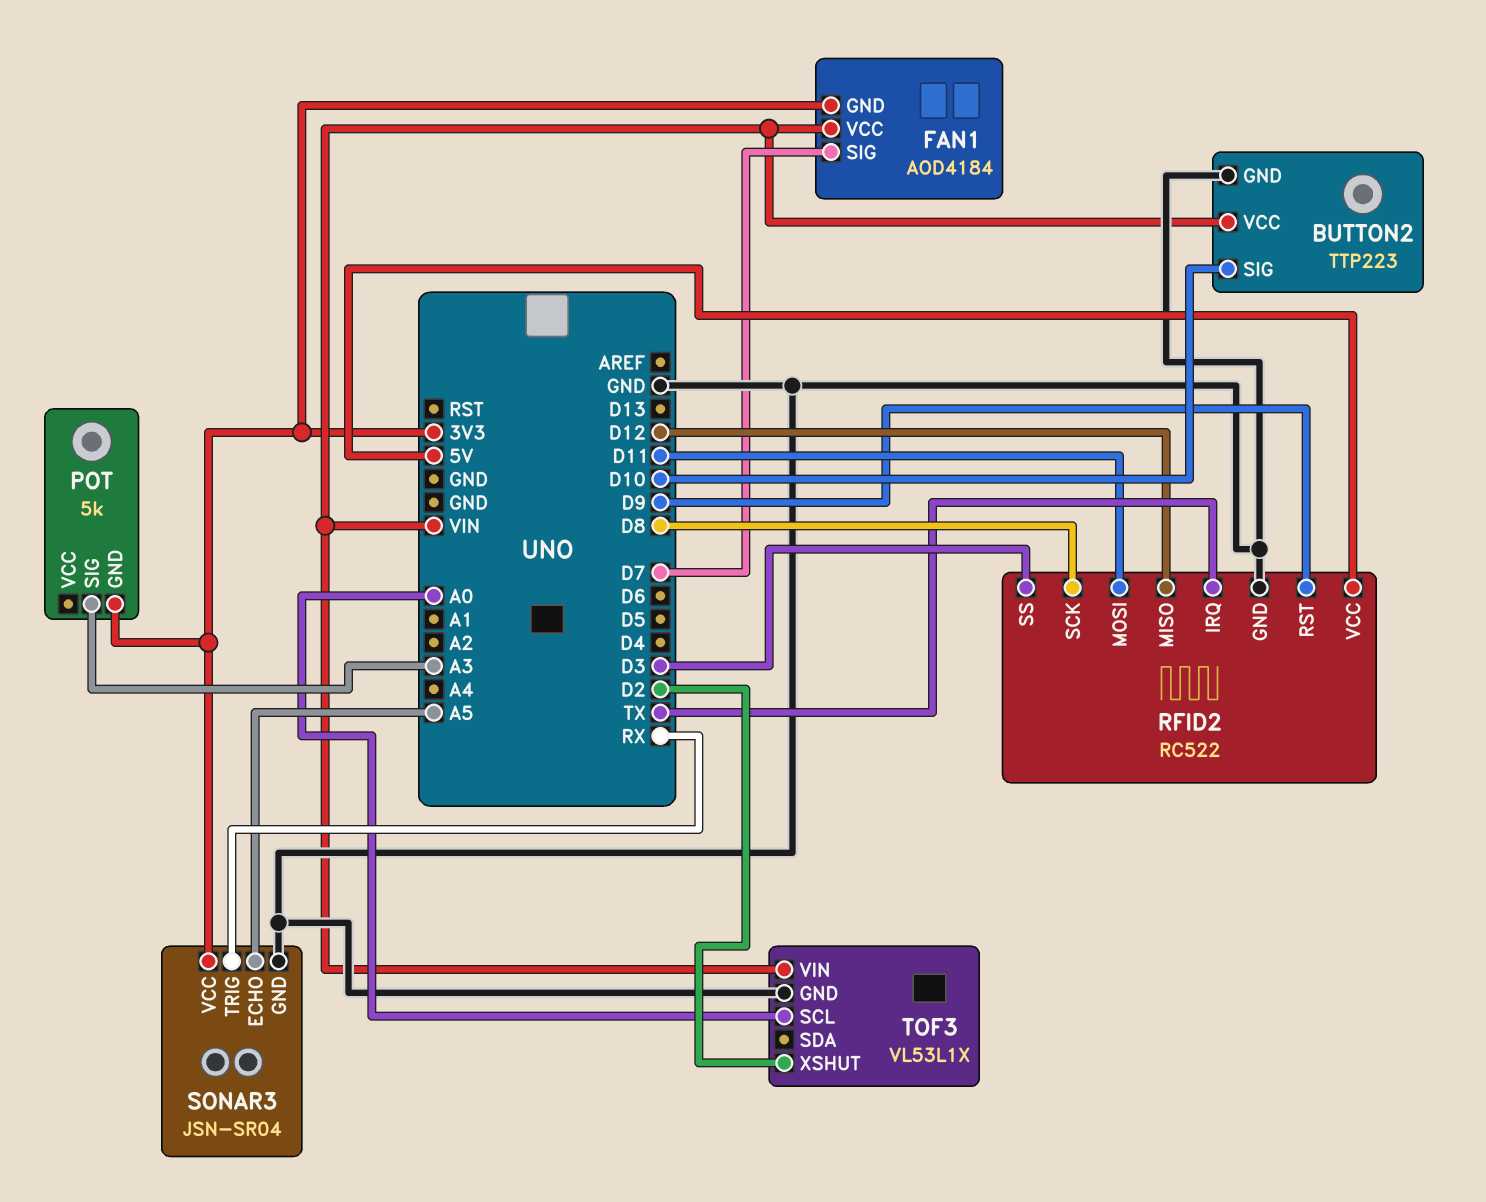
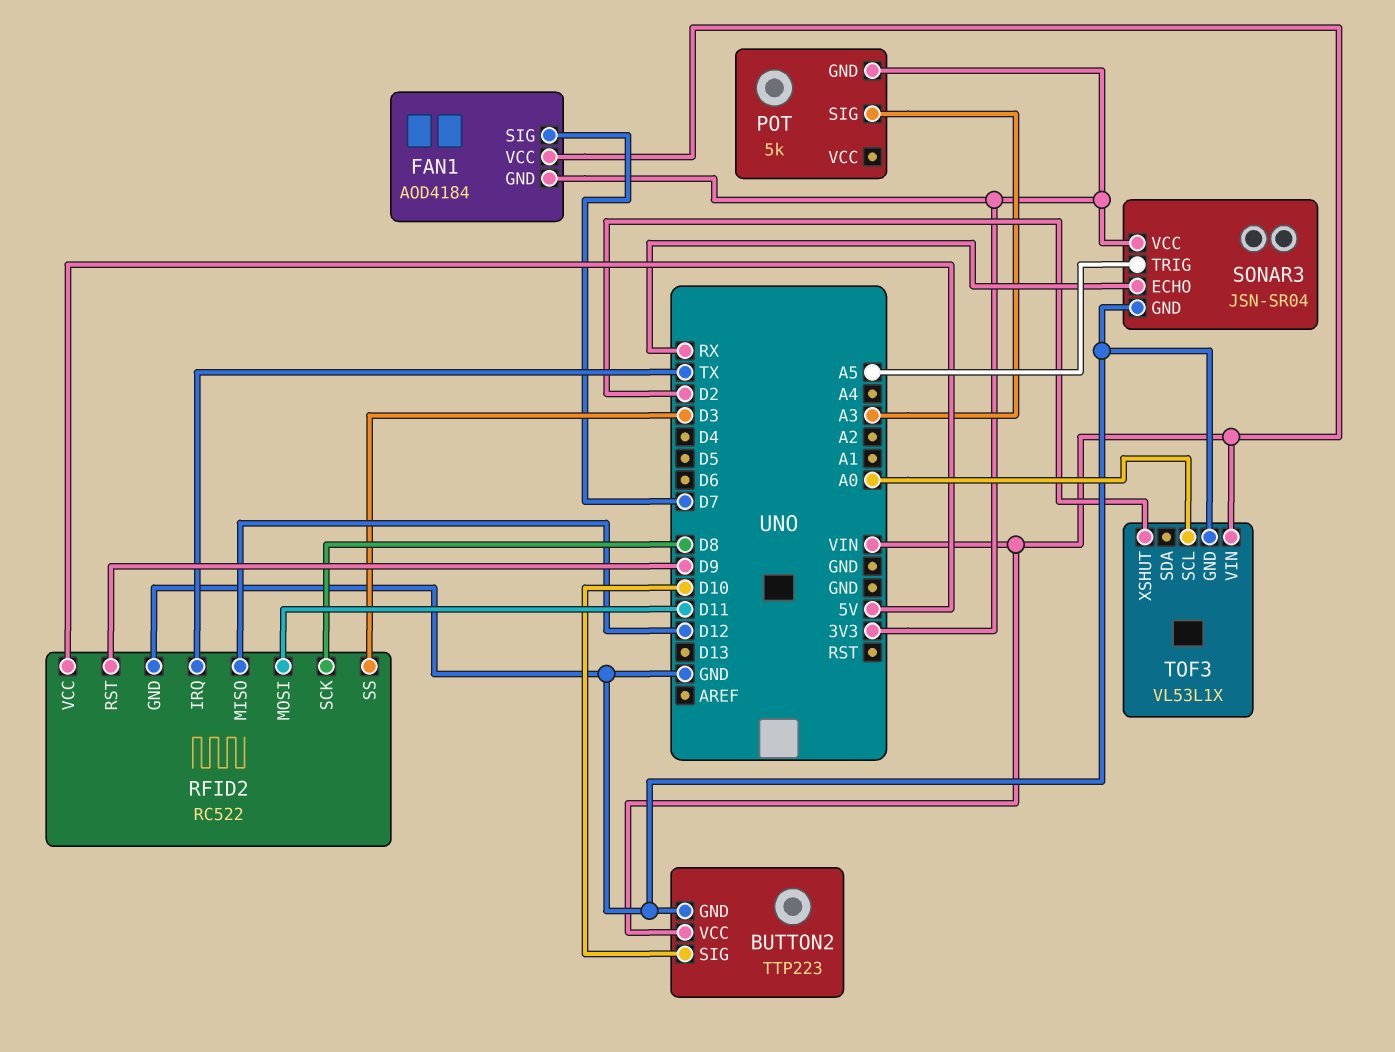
SONAR3 pin ECHO: A5 -> RX
SONAR3 pin TRIG: RX -> A5

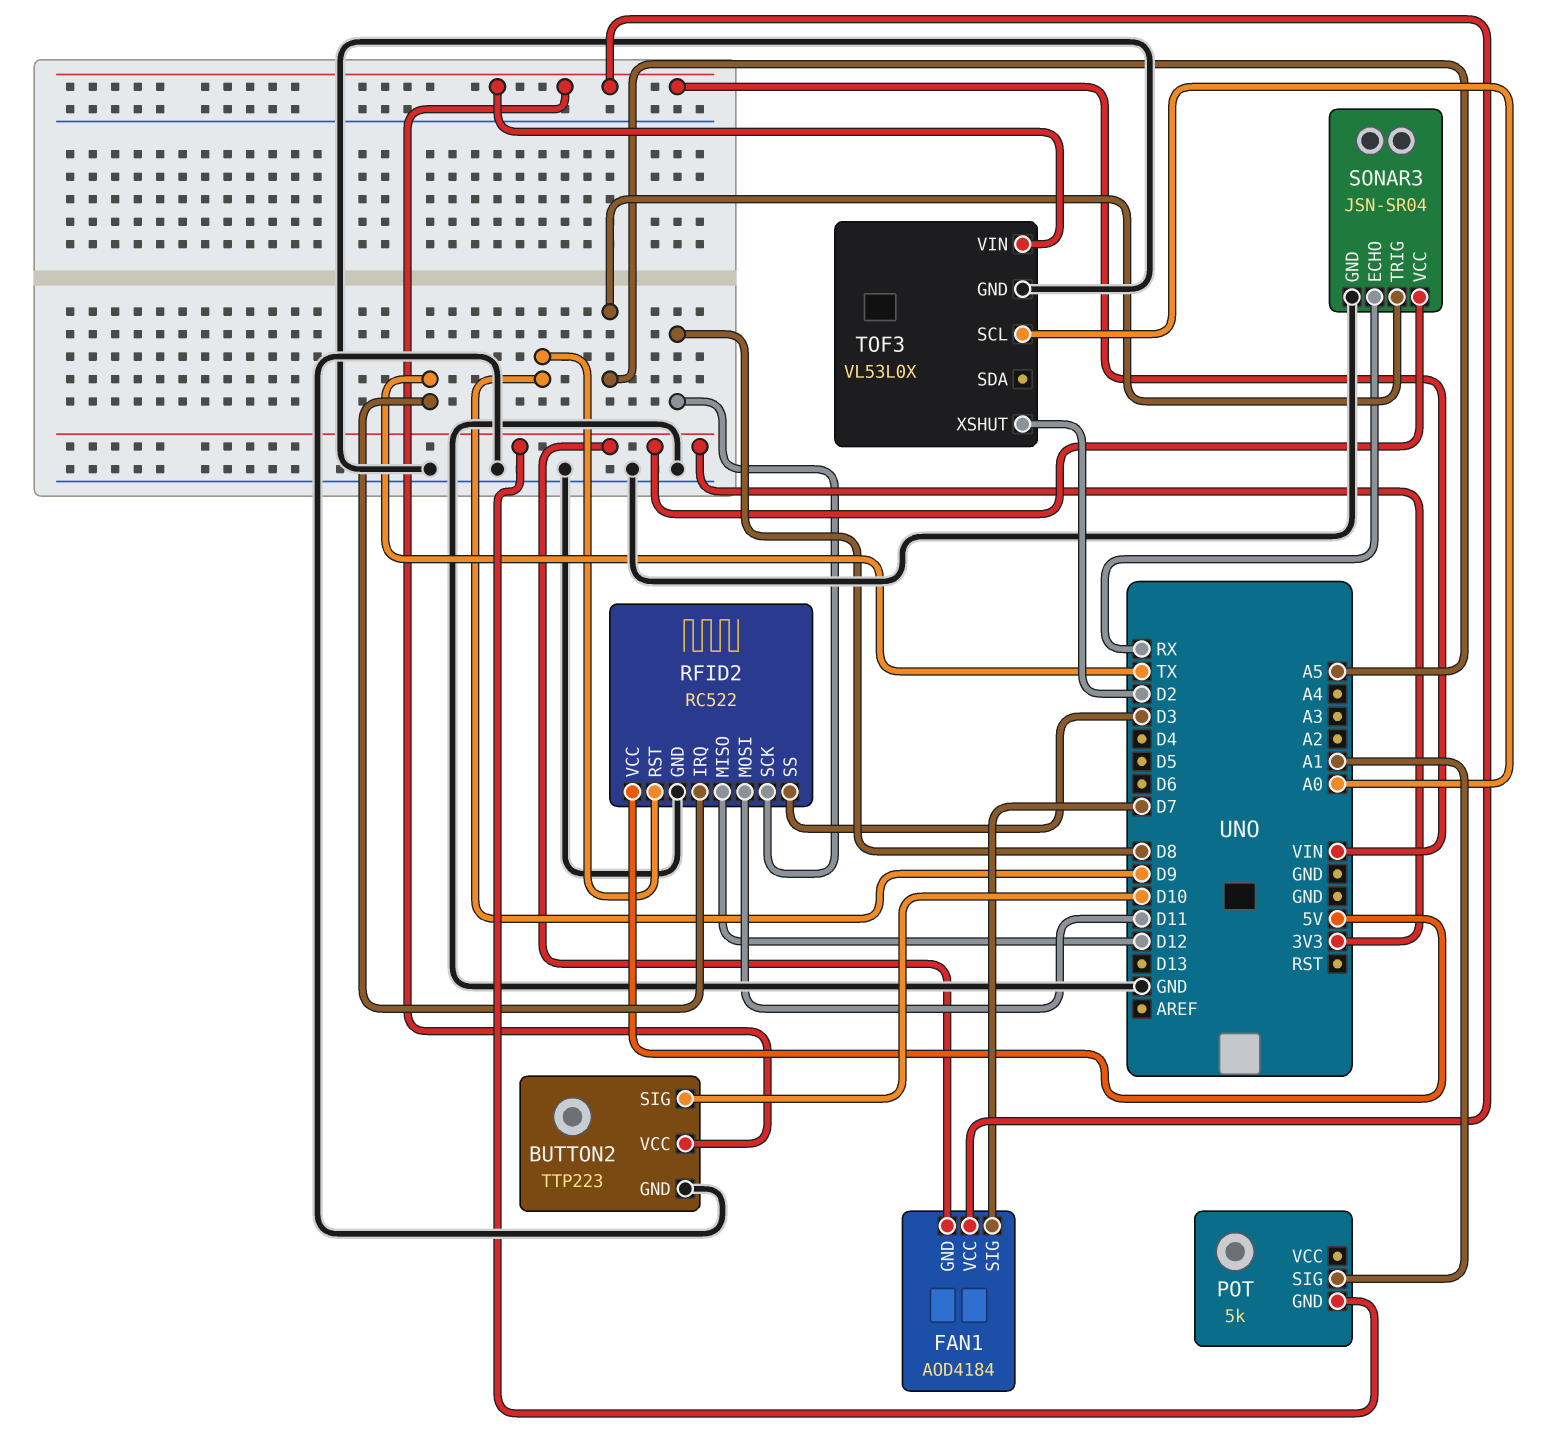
POT pin SIG: A3 -> A1
TOF3: VL53L1X -> VL53L0X

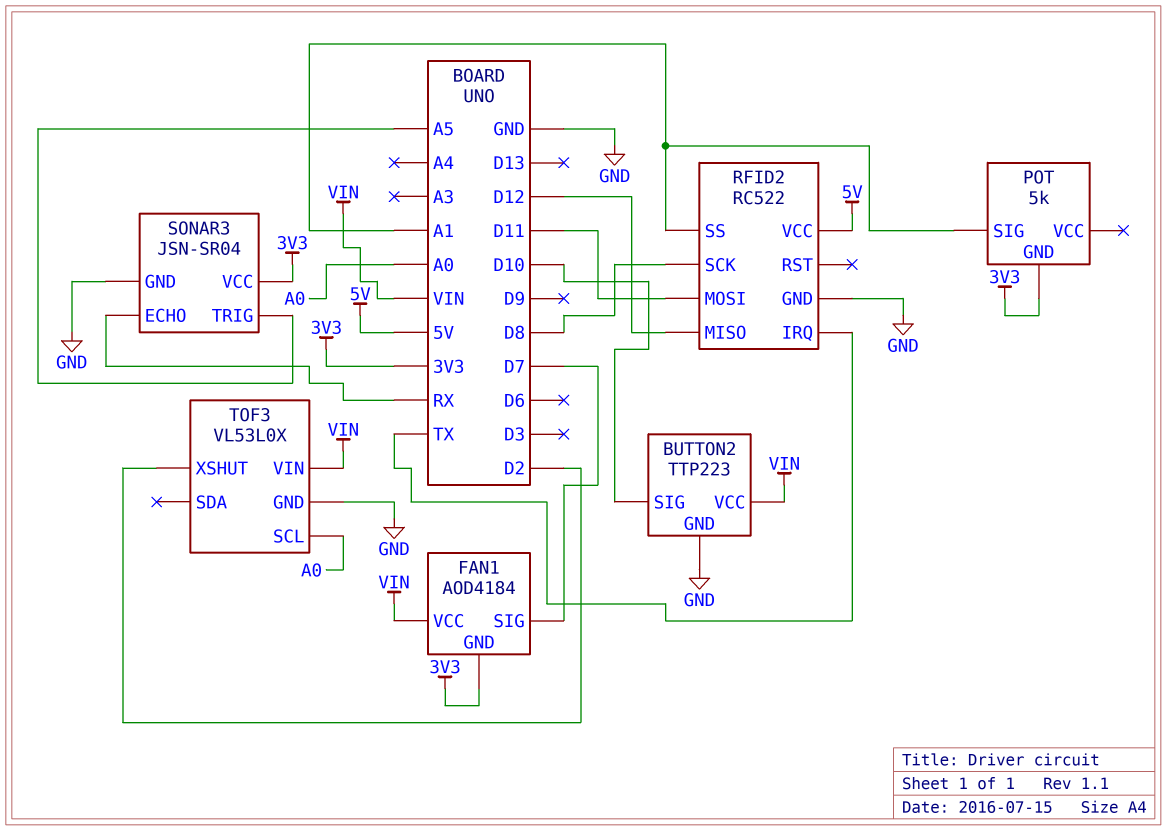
RFID2 pin RST: D9 -> none
RFID2 pin SS: D3 -> A1

